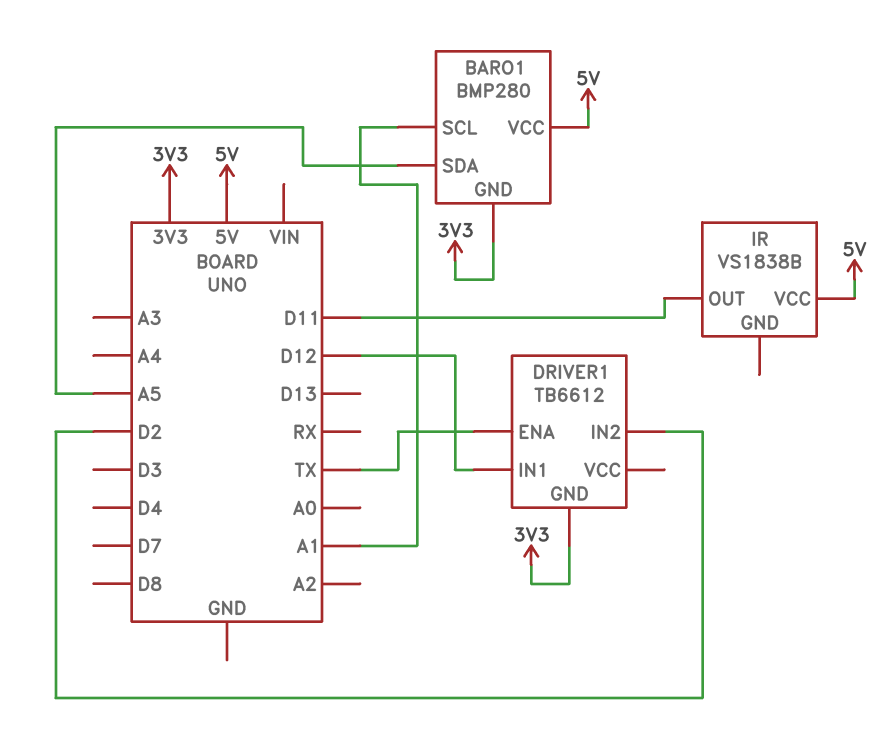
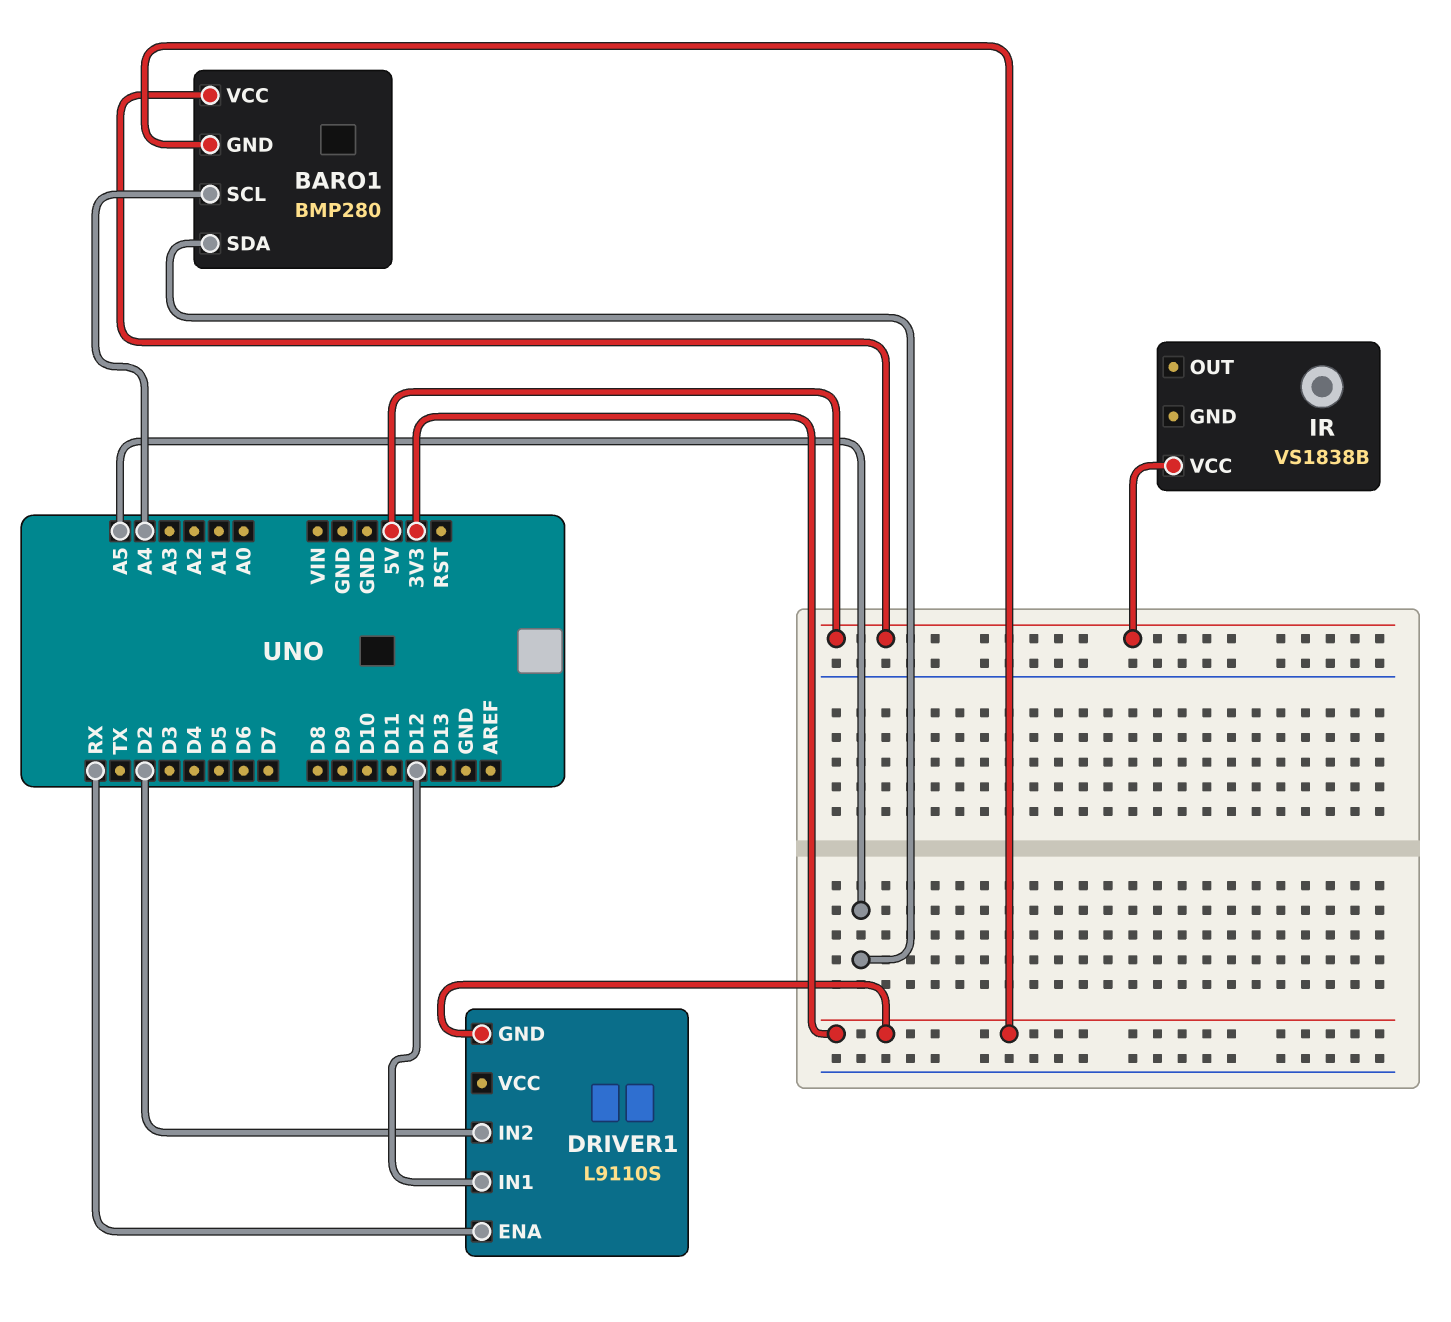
BARO1 pin SCL: A1 -> A4
DRIVER1: TB6612 -> L9110S
DRIVER1 pin ENA: TX -> RX
IR pin OUT: D11 -> none

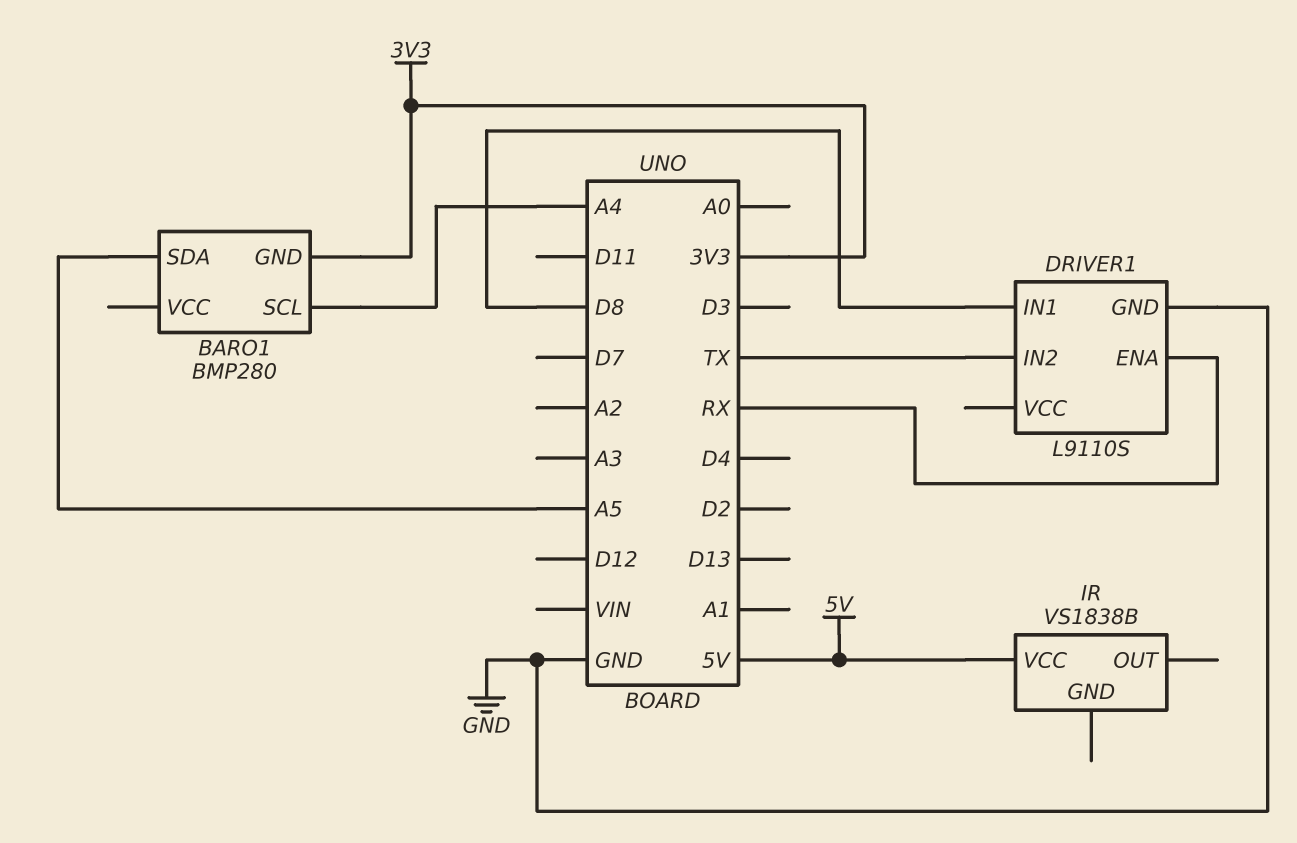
BARO1 pin VCC: 5V -> none
DRIVER1 pin GND: 3V3 -> GND
DRIVER1 pin IN1: D12 -> D8
DRIVER1 pin IN2: D2 -> TX

